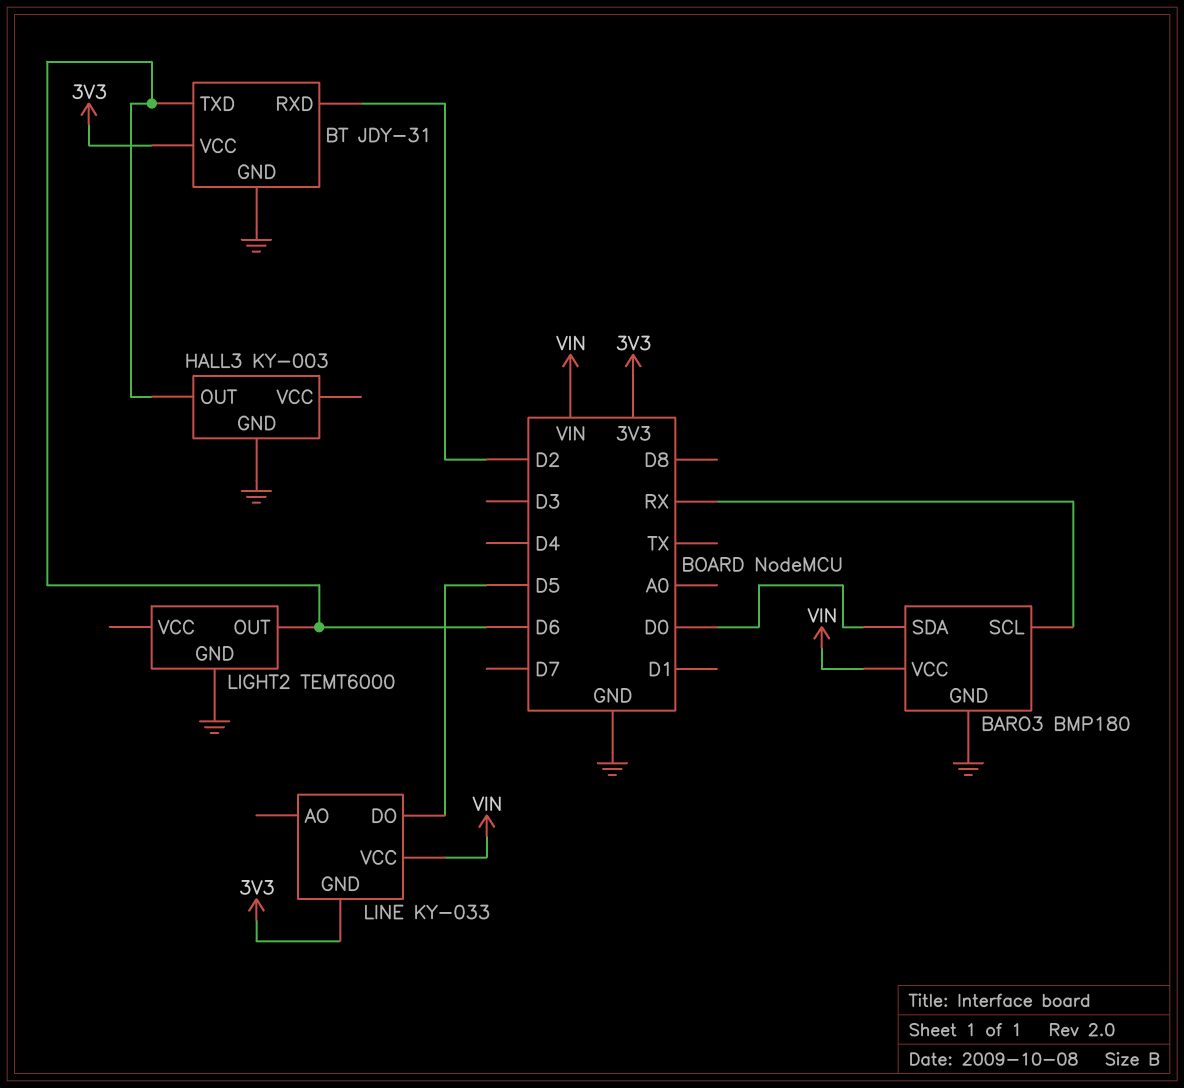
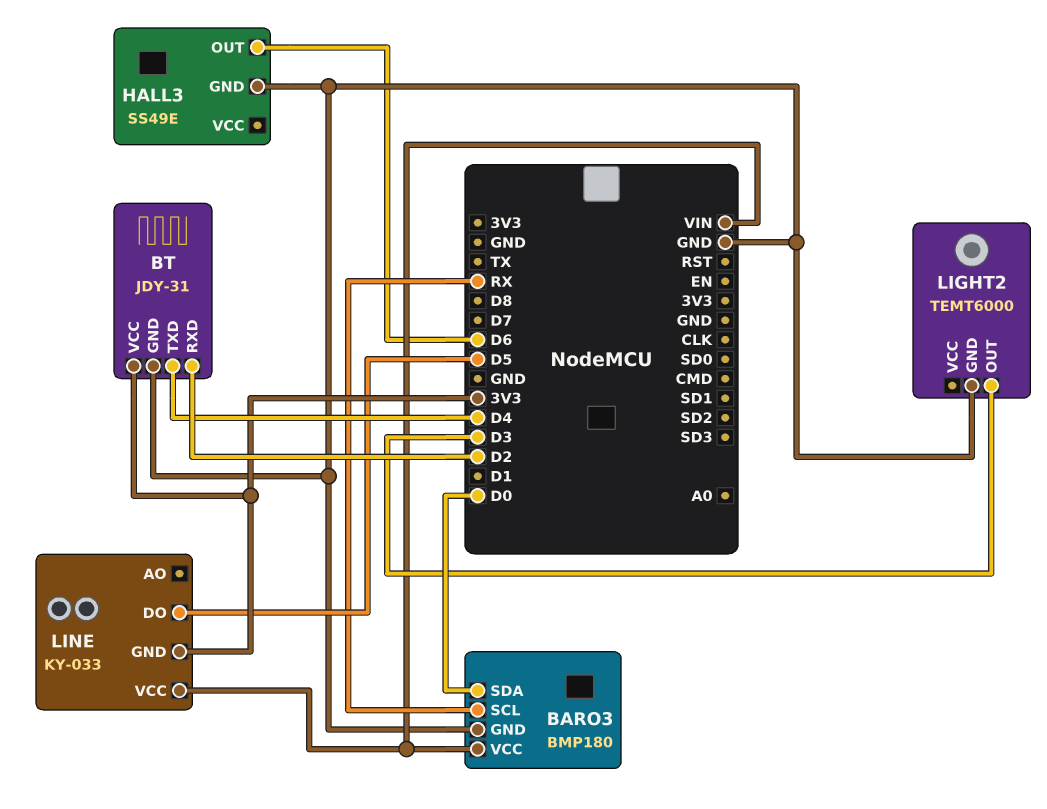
BT pin TXD: D6 -> D4
HALL3: KY-003 -> SS49E
LIGHT2 pin OUT: D6 -> D3

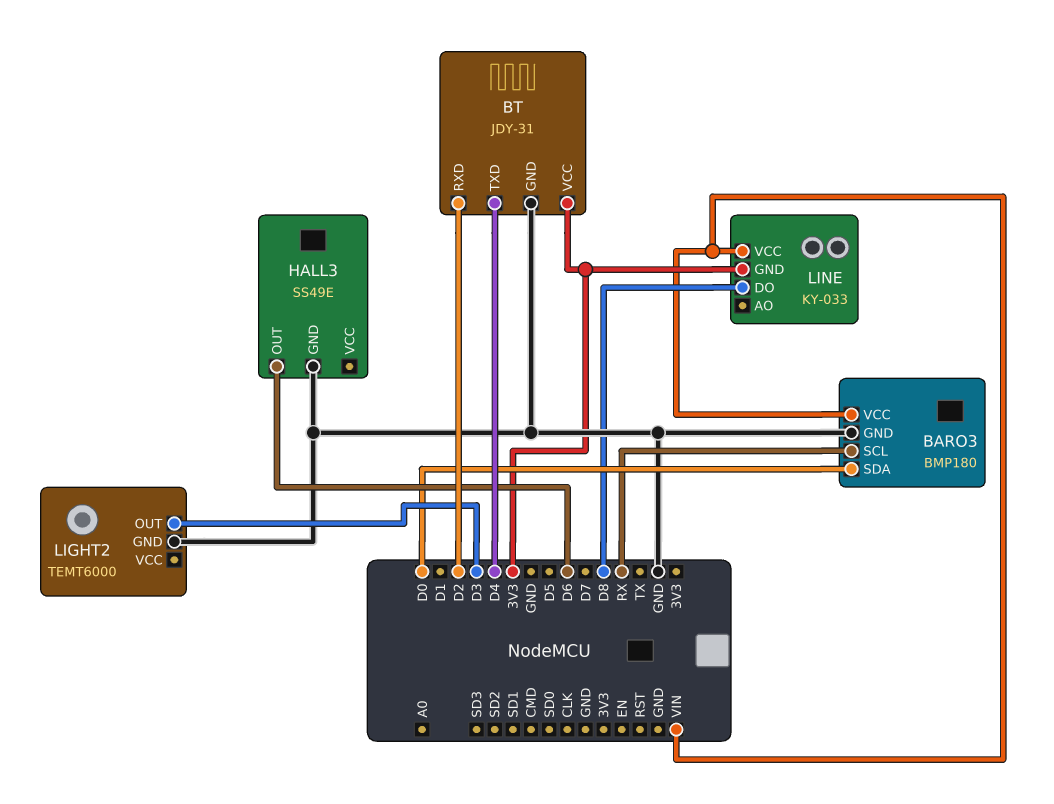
LINE pin DO: D5 -> D8

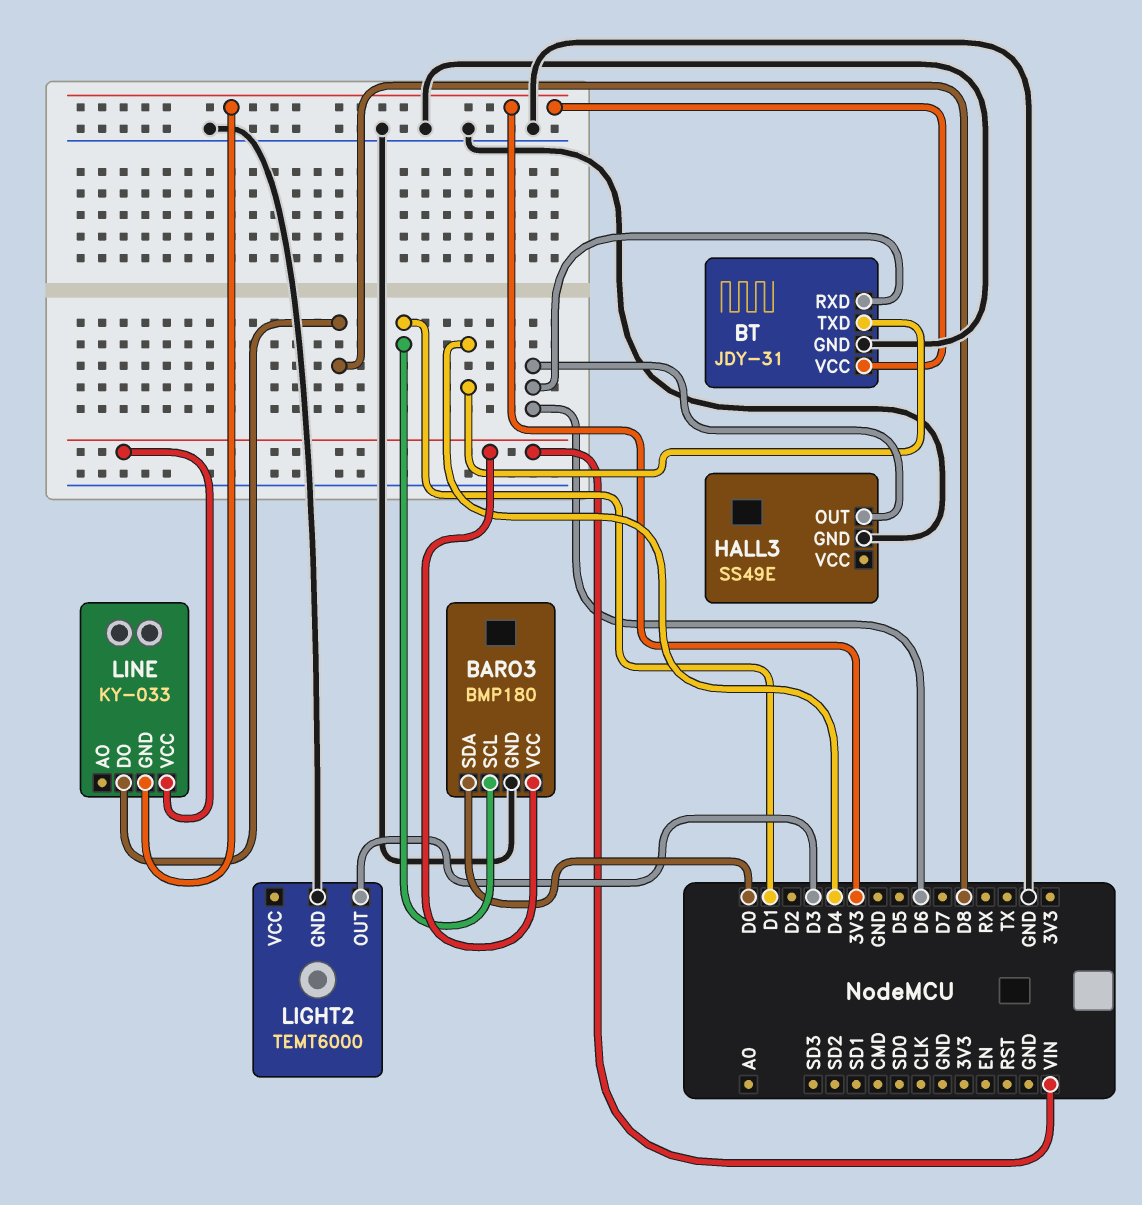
BARO3 pin SCL: RX -> D1
BT pin RXD: D2 -> D6

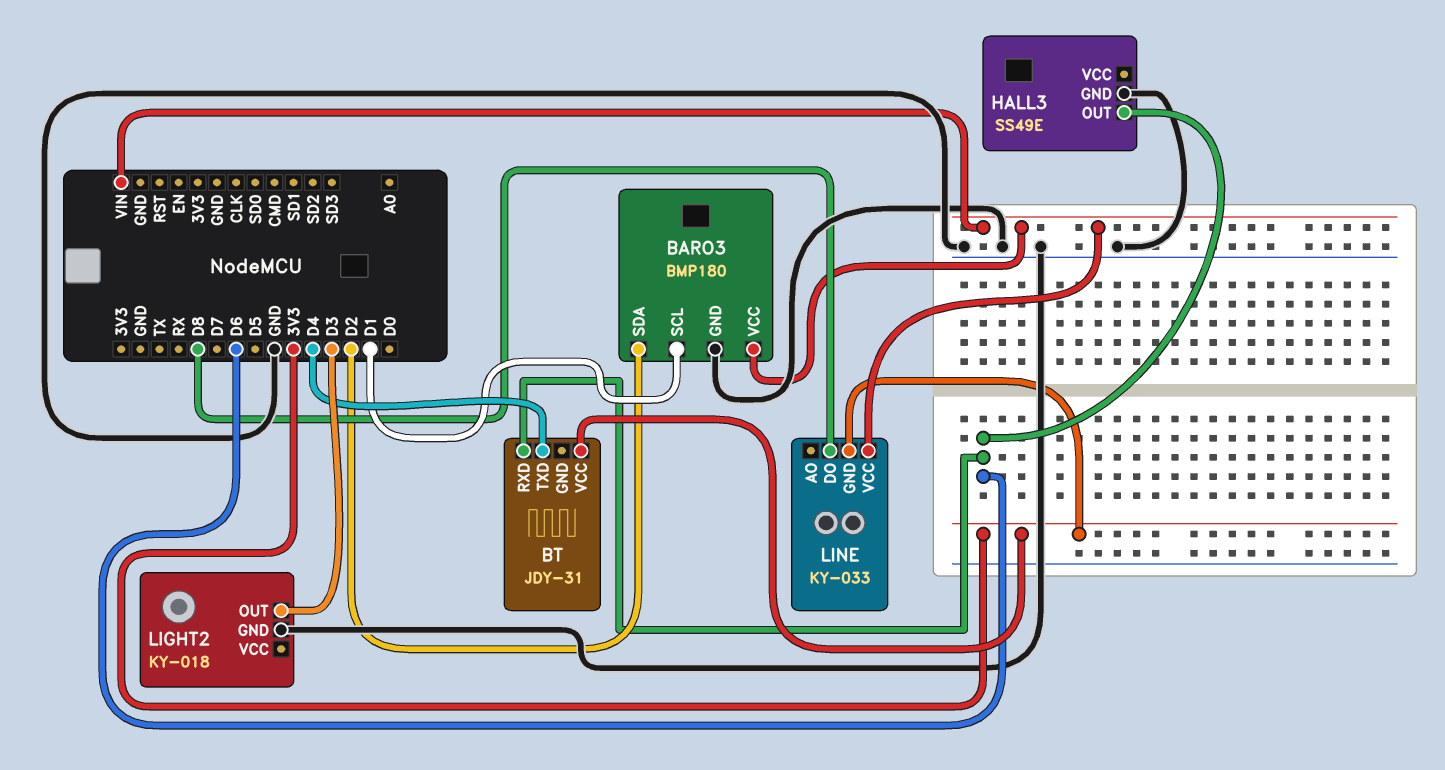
BARO3 pin SDA: D0 -> D2
BT pin GND: GND -> none
LIGHT2: TEMT6000 -> KY-018

